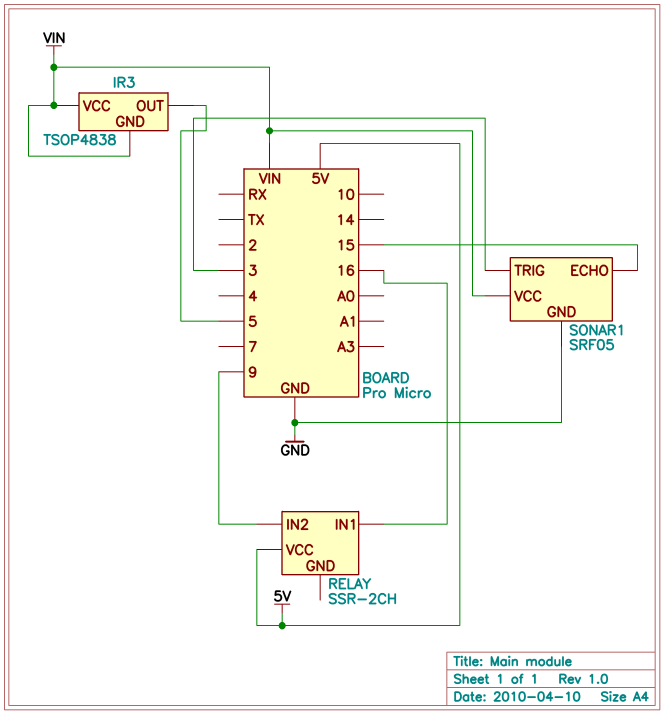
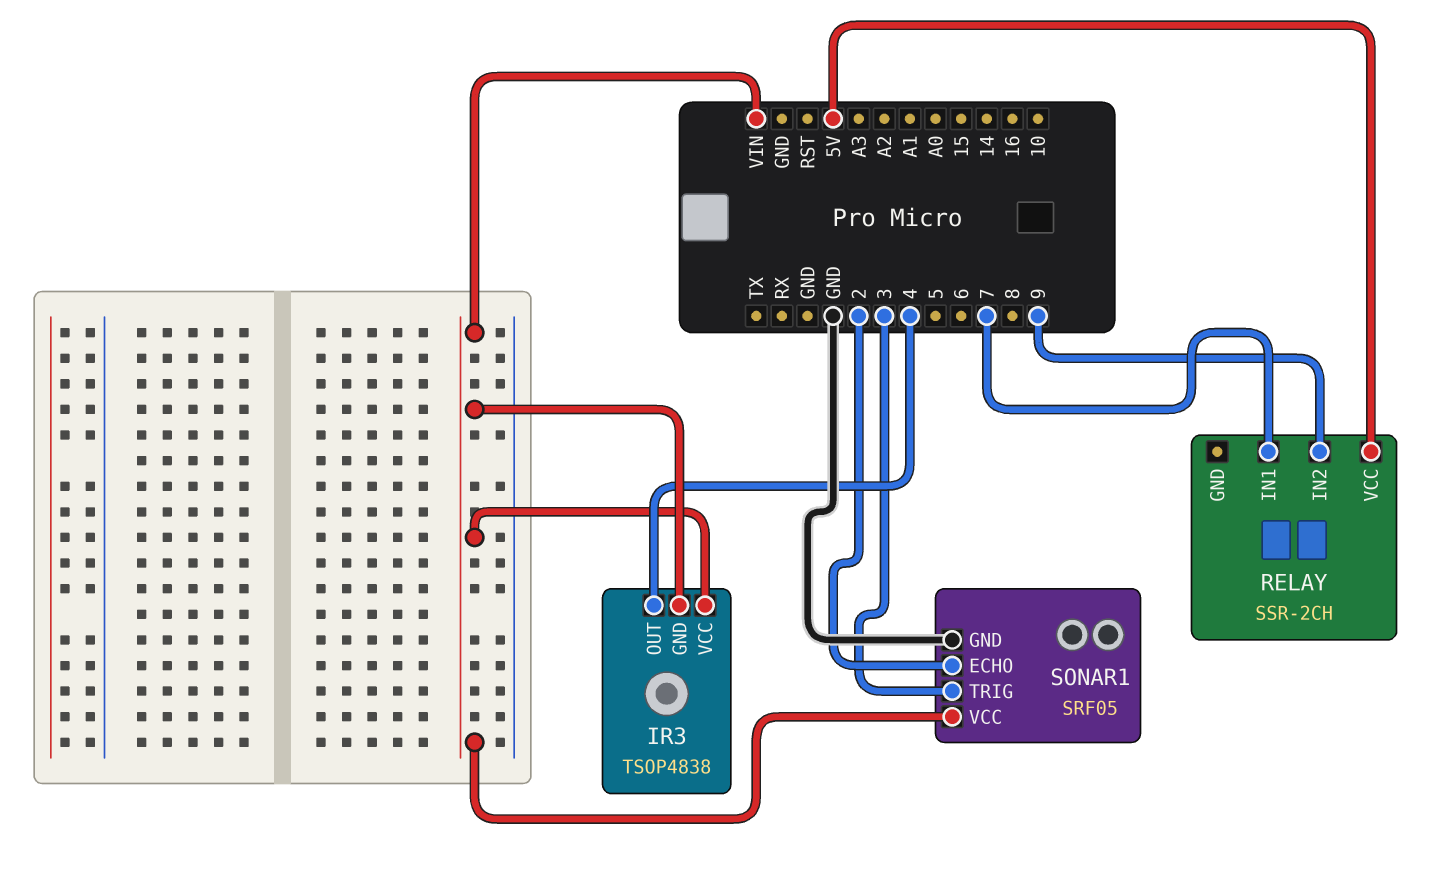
IR3 pin OUT: 5 -> 4
RELAY pin IN1: 16 -> 7
SONAR1 pin ECHO: 15 -> 2

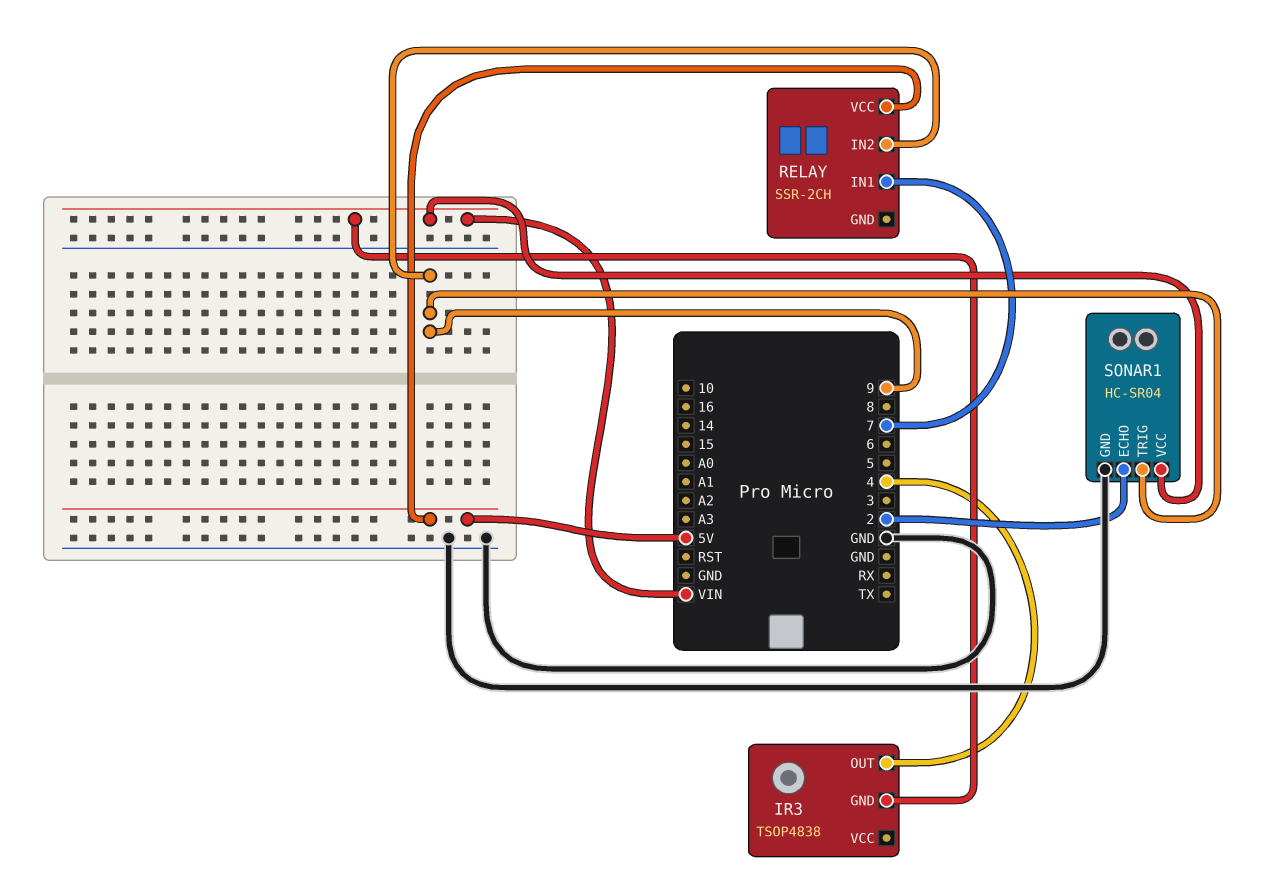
IR3 pin VCC: VIN -> none
SONAR1: SRF05 -> HC-SR04
SONAR1 pin TRIG: 3 -> 9

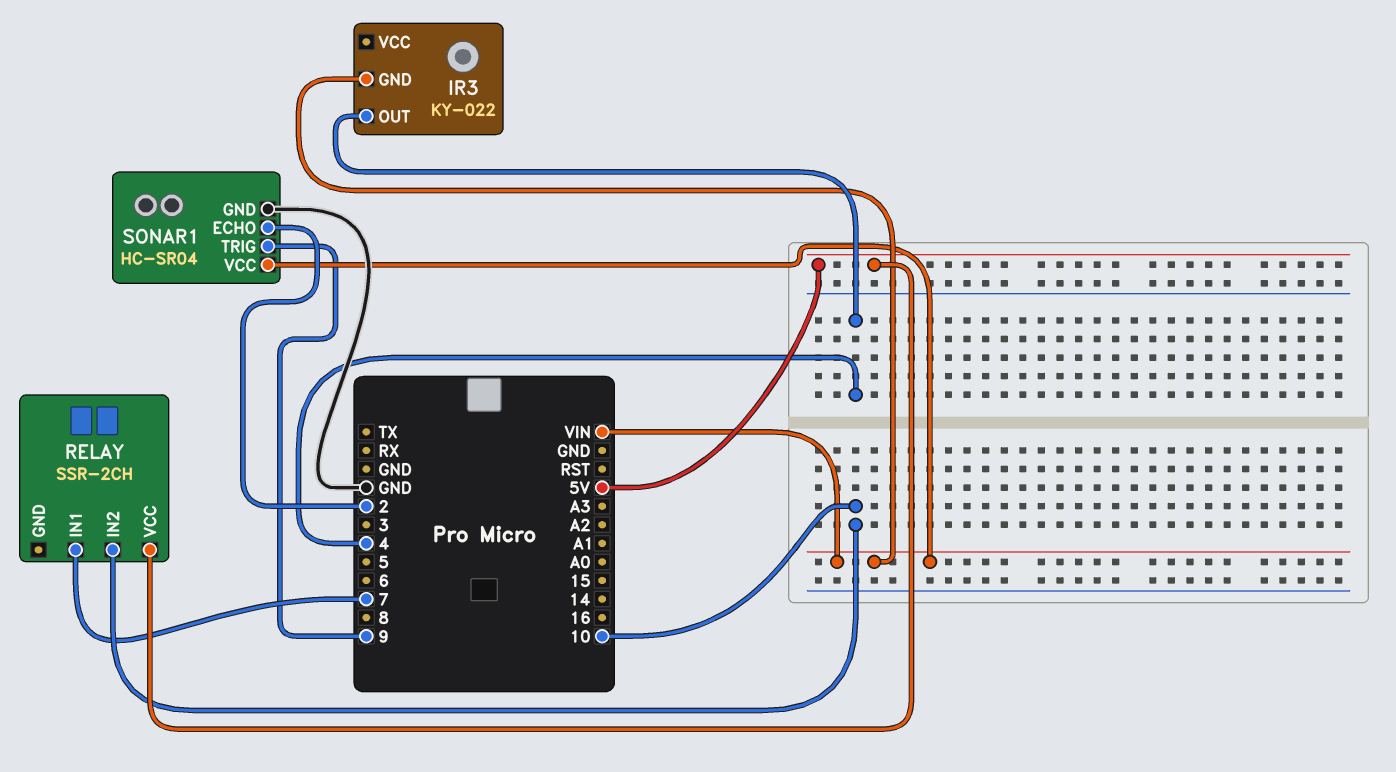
IR3: TSOP4838 -> KY-022
RELAY pin IN2: 9 -> 10

